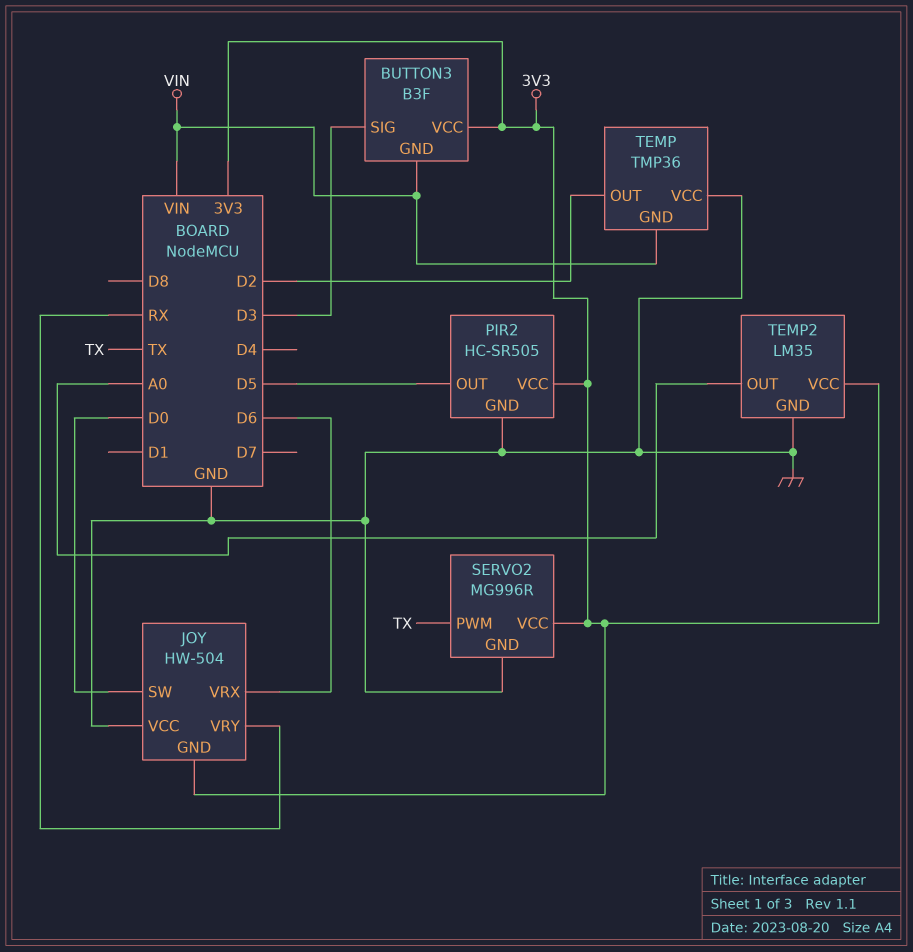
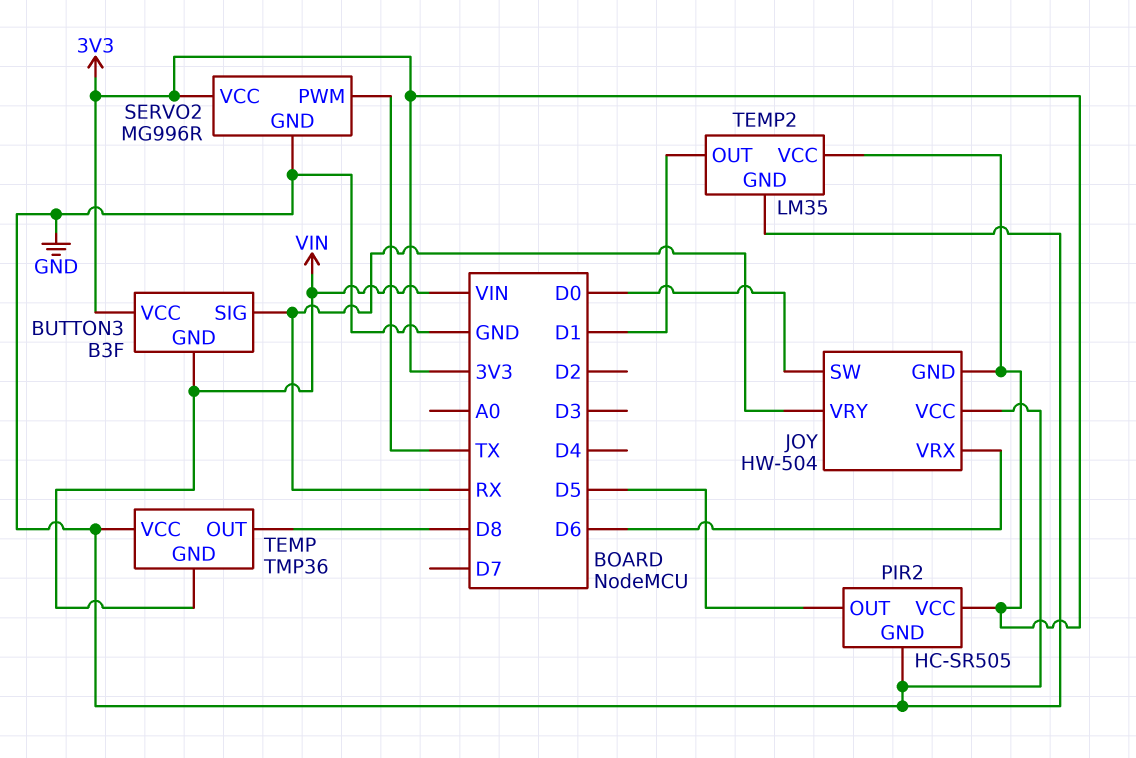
BUTTON3 pin SIG: D3 -> RX
TEMP pin OUT: D2 -> D8
TEMP2 pin OUT: A0 -> D1

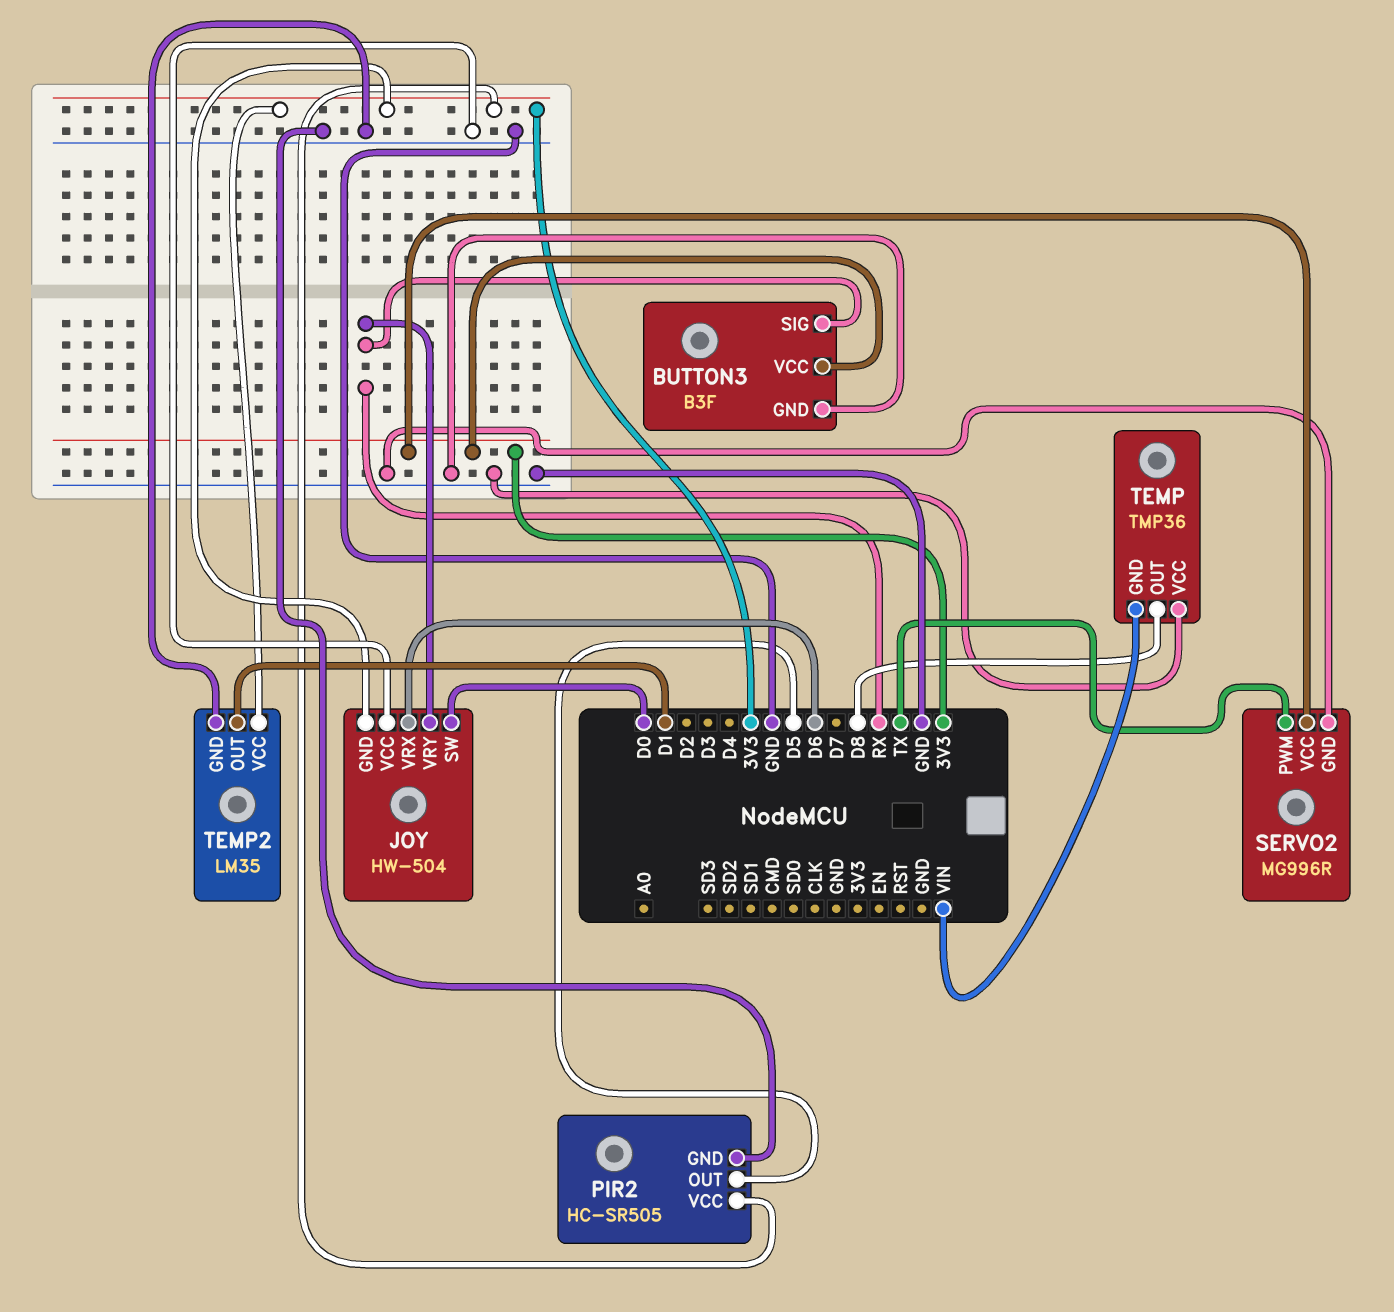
BUTTON3 pin GND: VIN -> GND

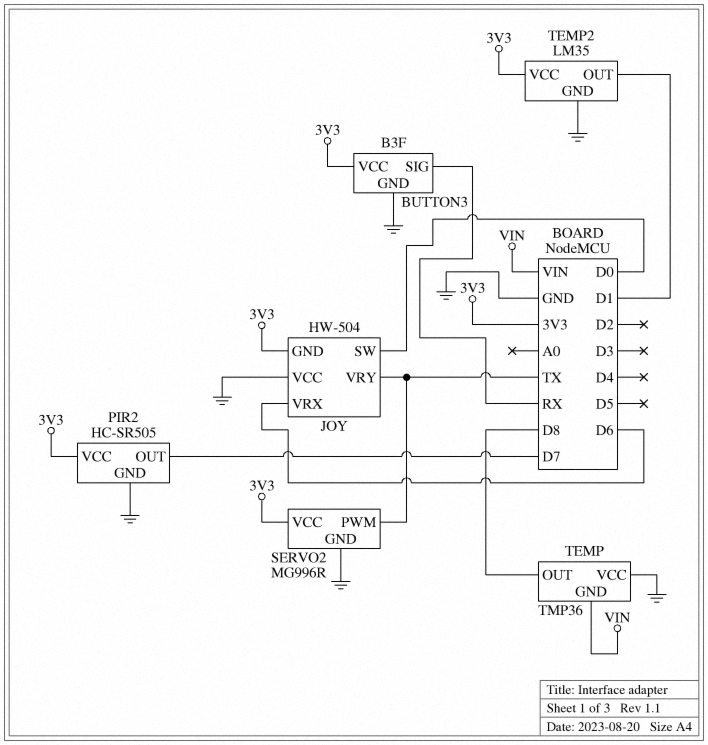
JOY pin VRY: RX -> TX
PIR2 pin OUT: D5 -> D7

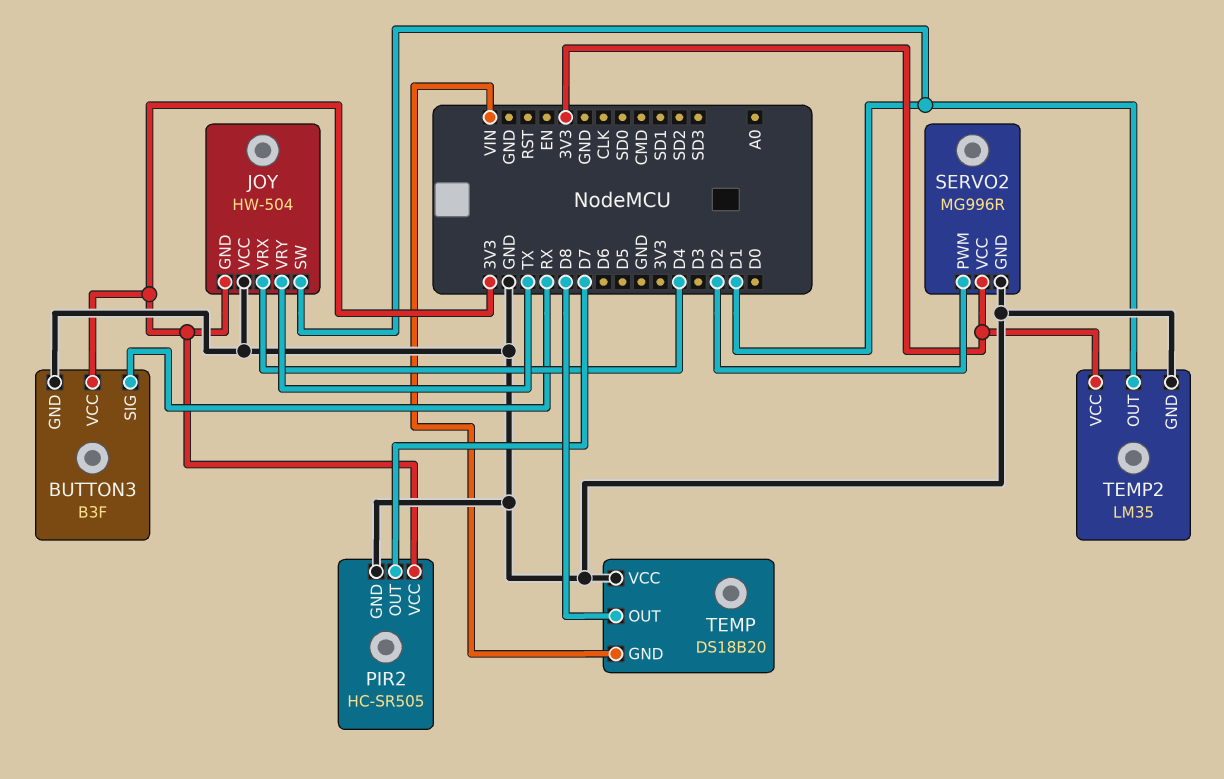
JOY pin SW: D0 -> D1
JOY pin VRX: D6 -> D4
SERVO2 pin PWM: TX -> D2
TEMP: TMP36 -> DS18B20

